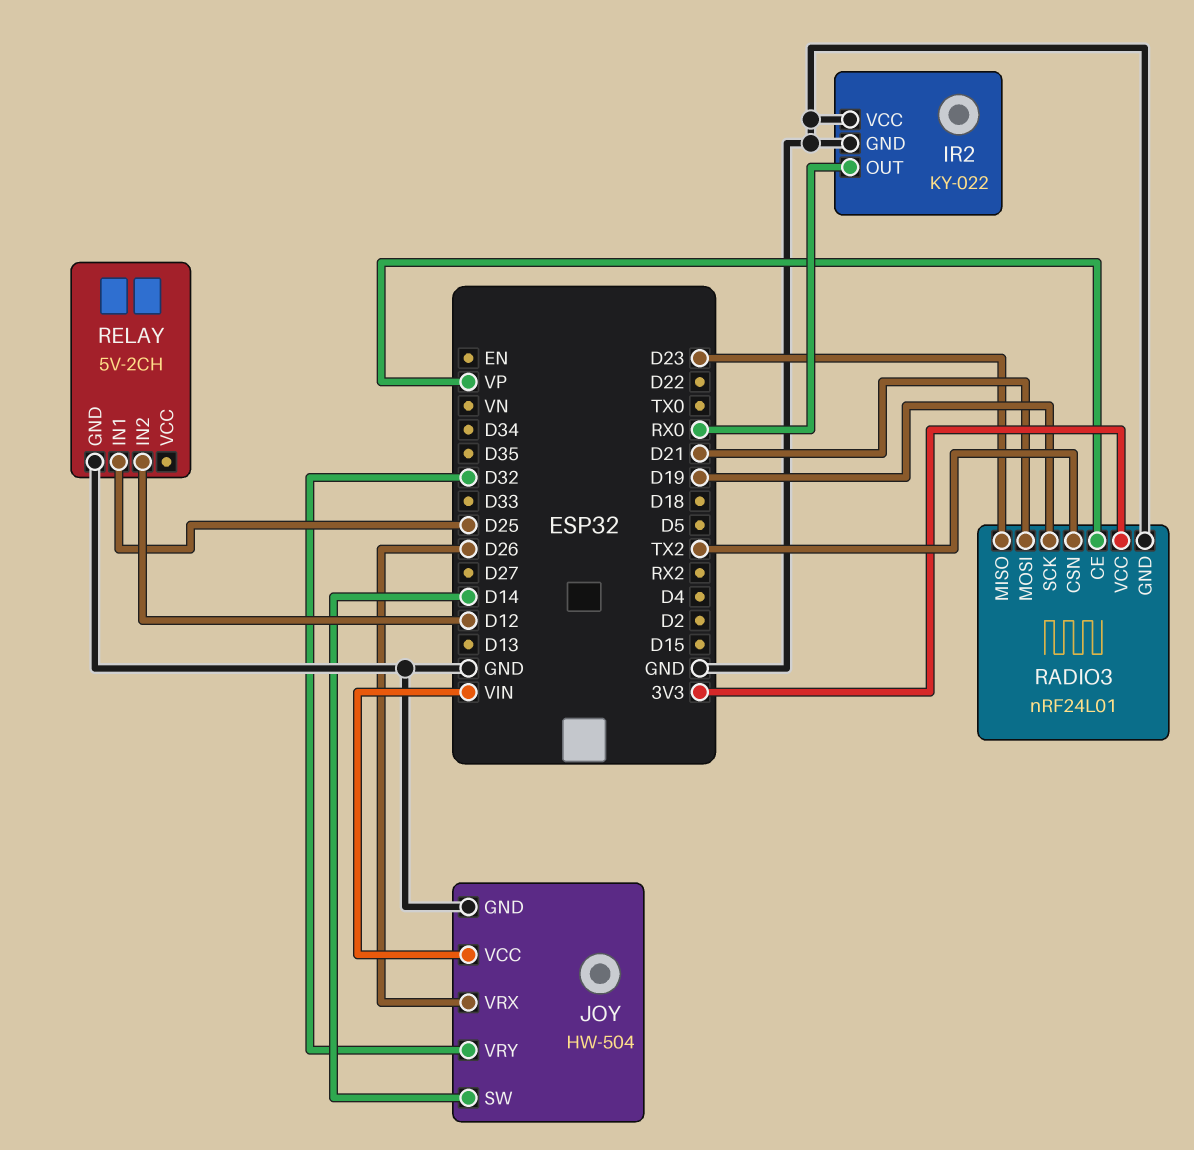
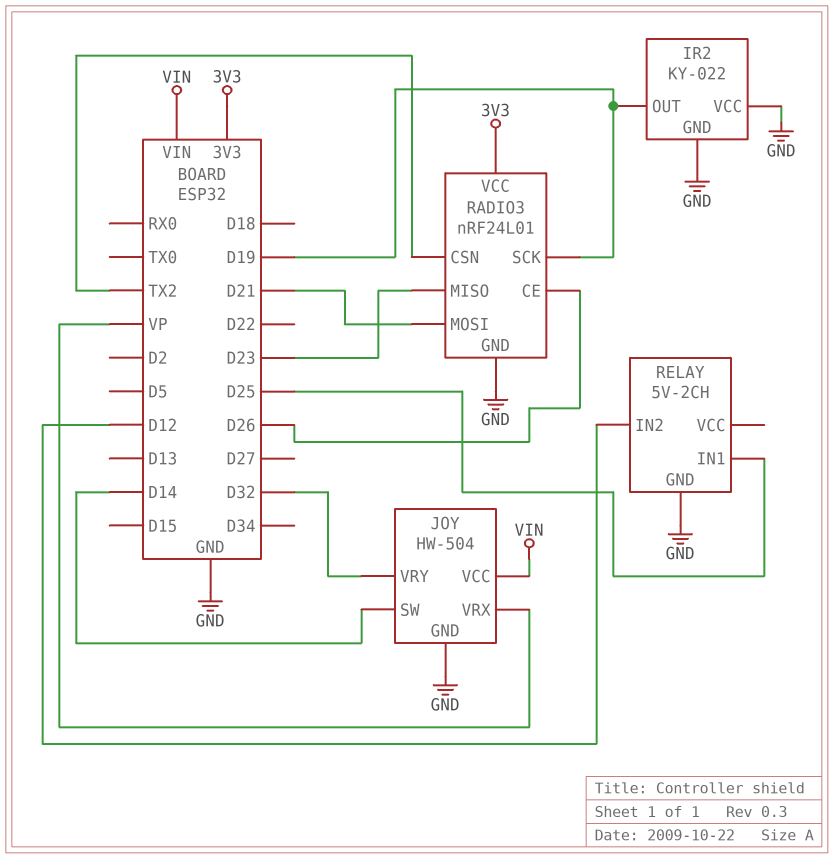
IR2 pin OUT: RX0 -> D19
JOY pin VRX: D26 -> VP
RADIO3 pin CE: VP -> D26

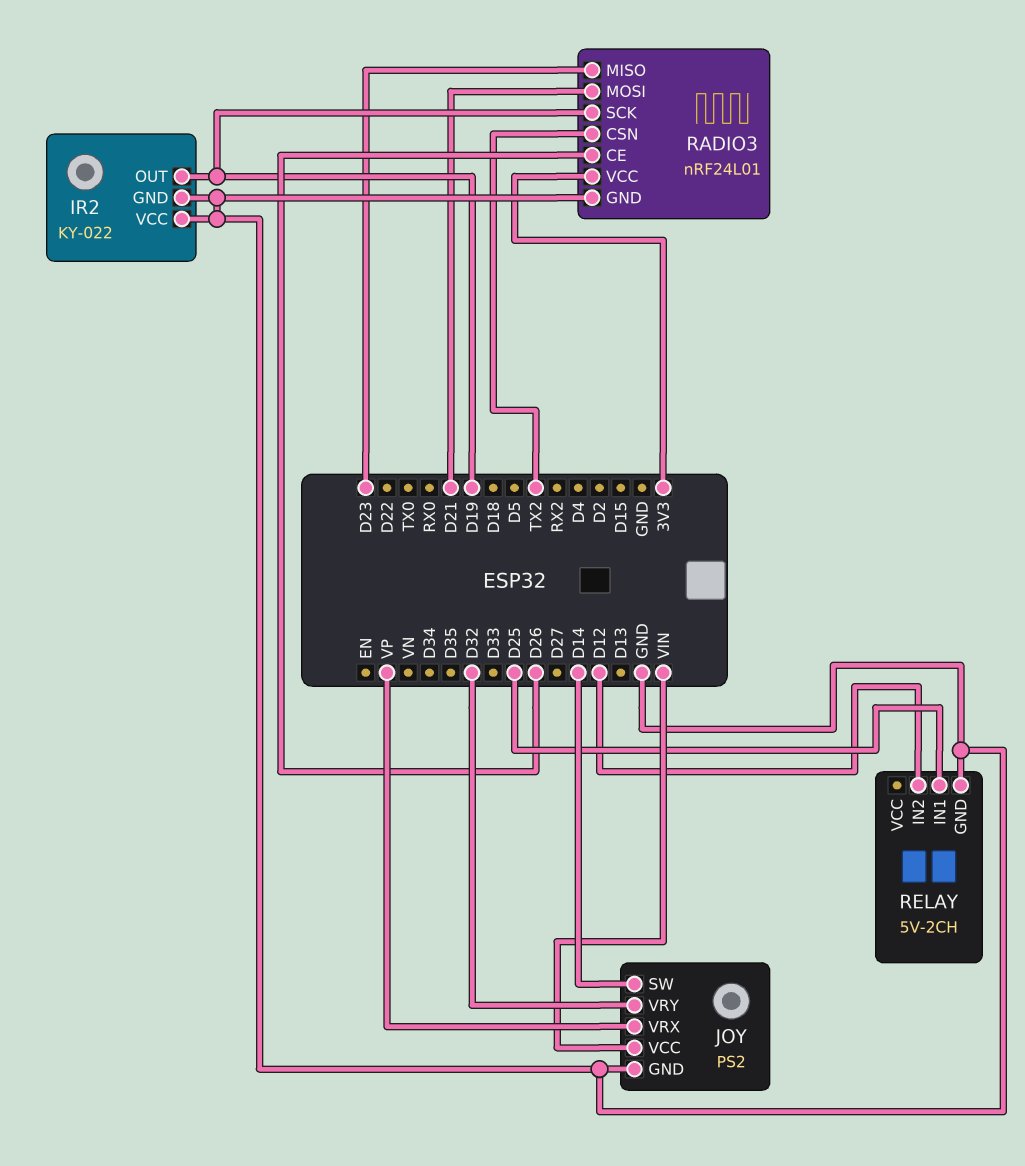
JOY: HW-504 -> PS2

